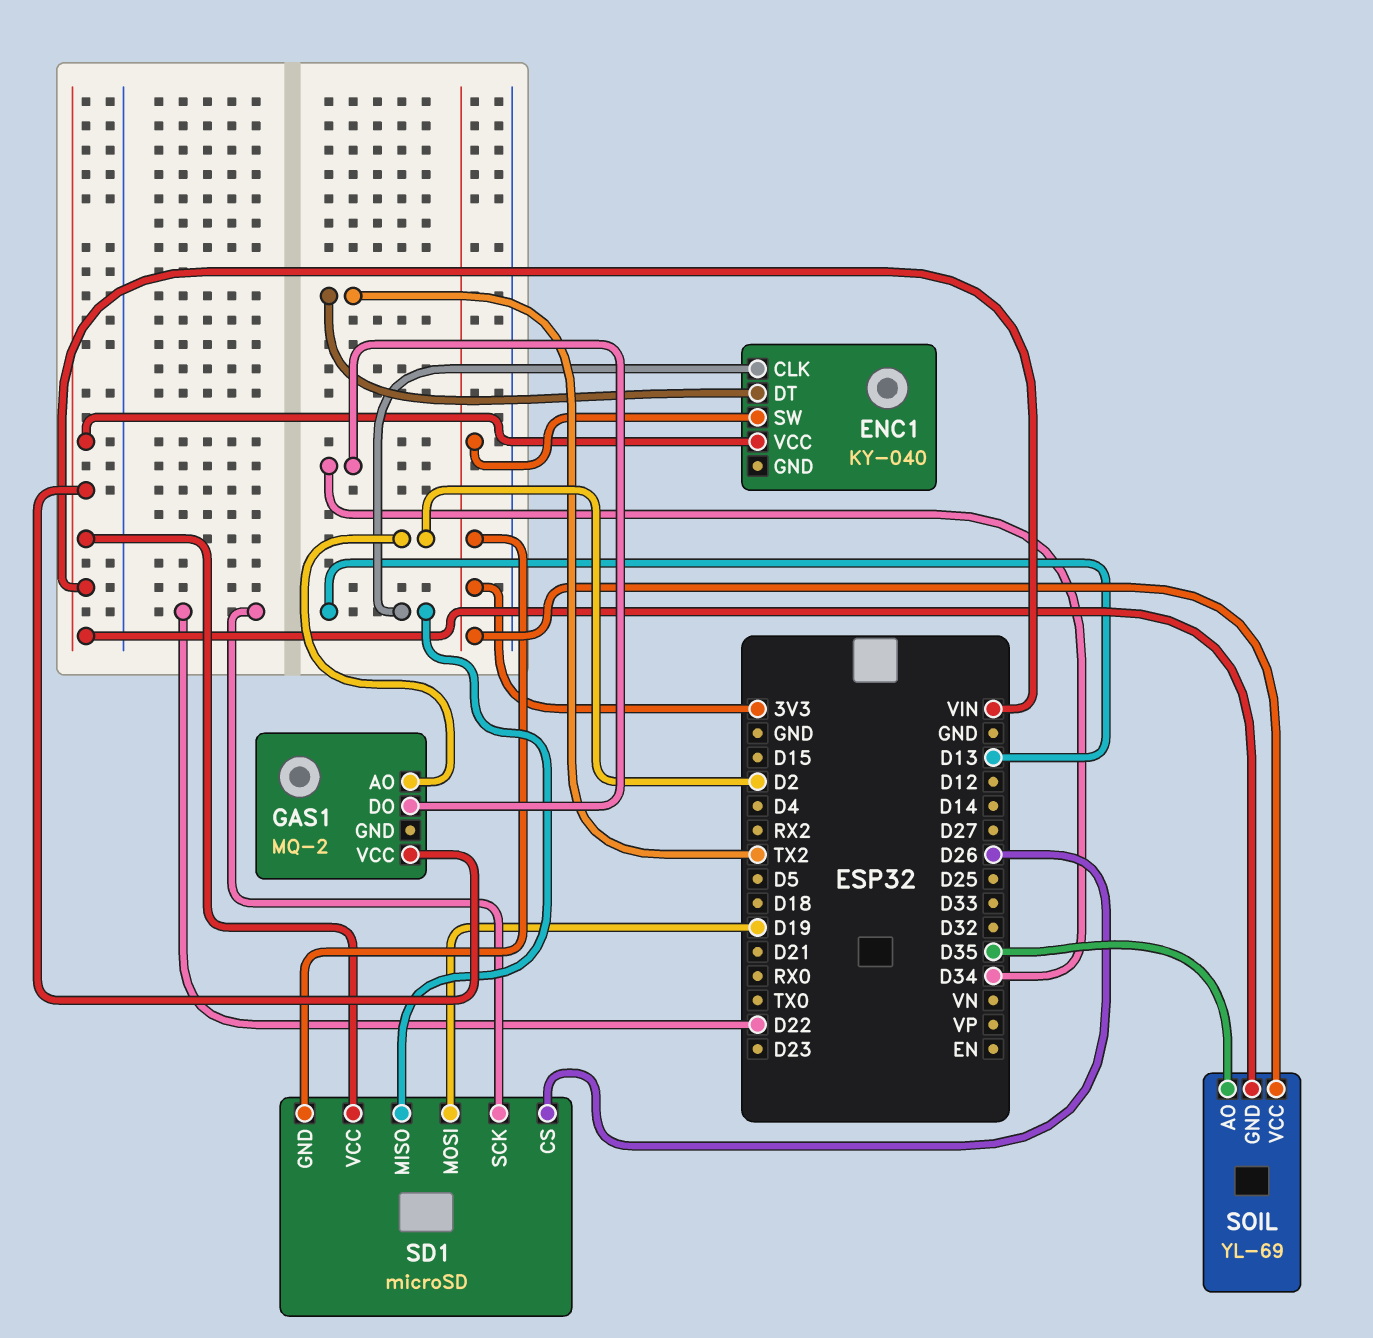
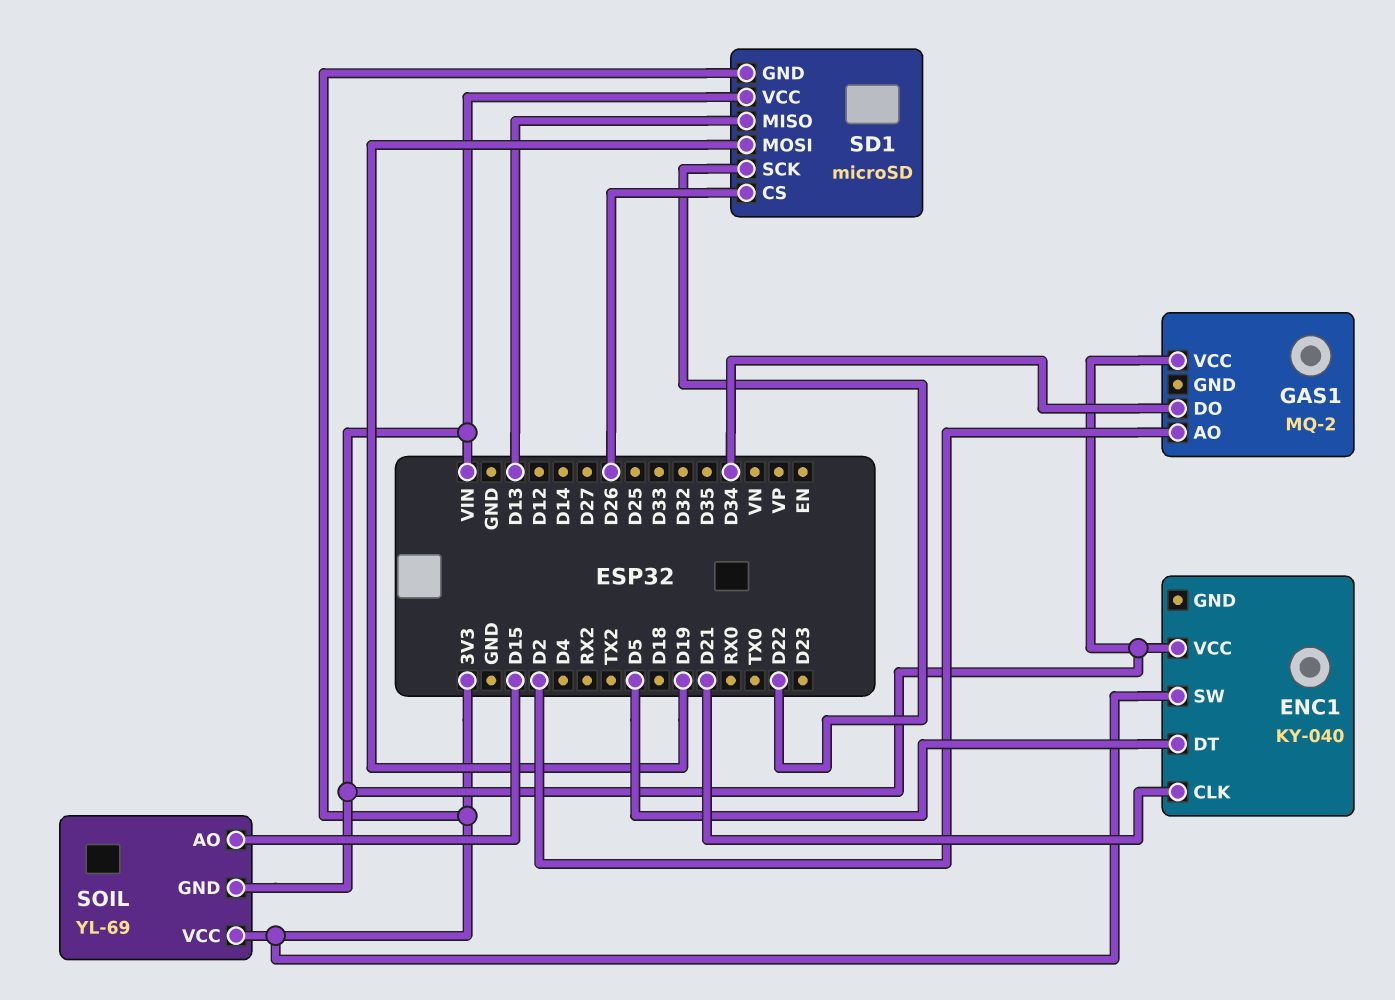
ENC1 pin CLK: D13 -> D21
ENC1 pin DT: TX2 -> D5
SOIL pin AO: D35 -> D15

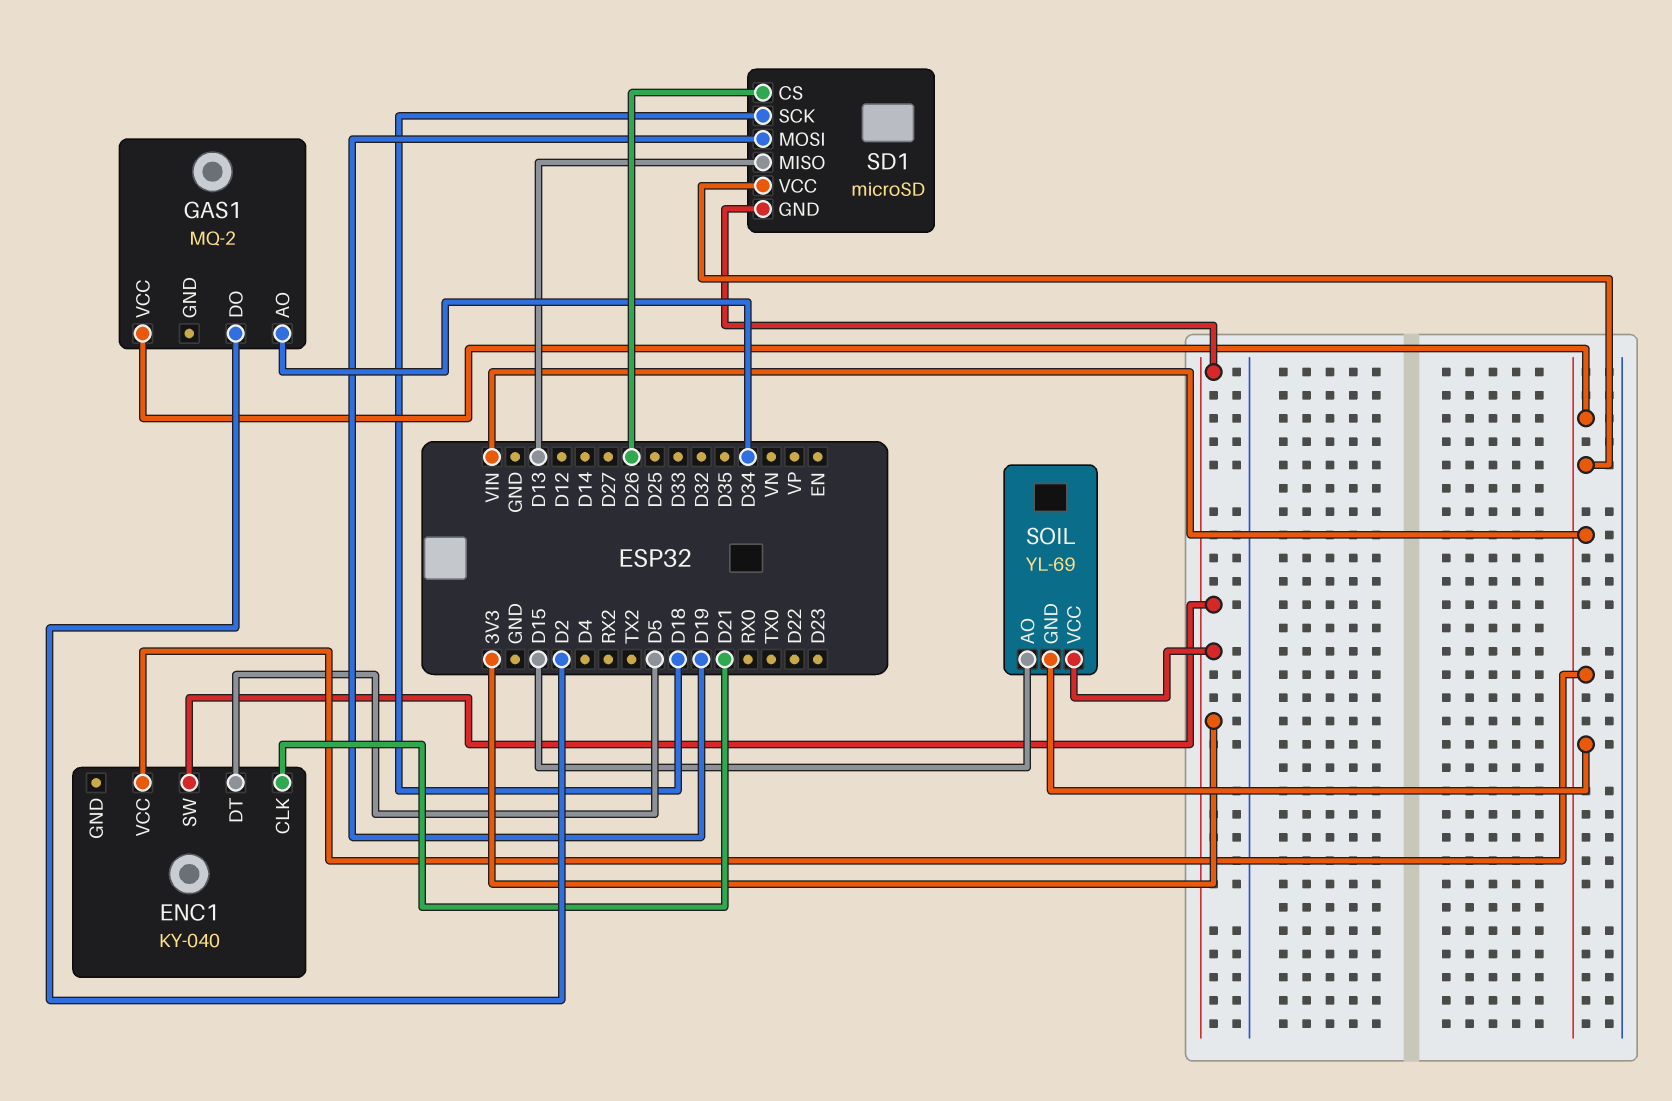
GAS1 pin AO: D2 -> D34
GAS1 pin DO: D34 -> D2
SD1 pin SCK: D22 -> D18

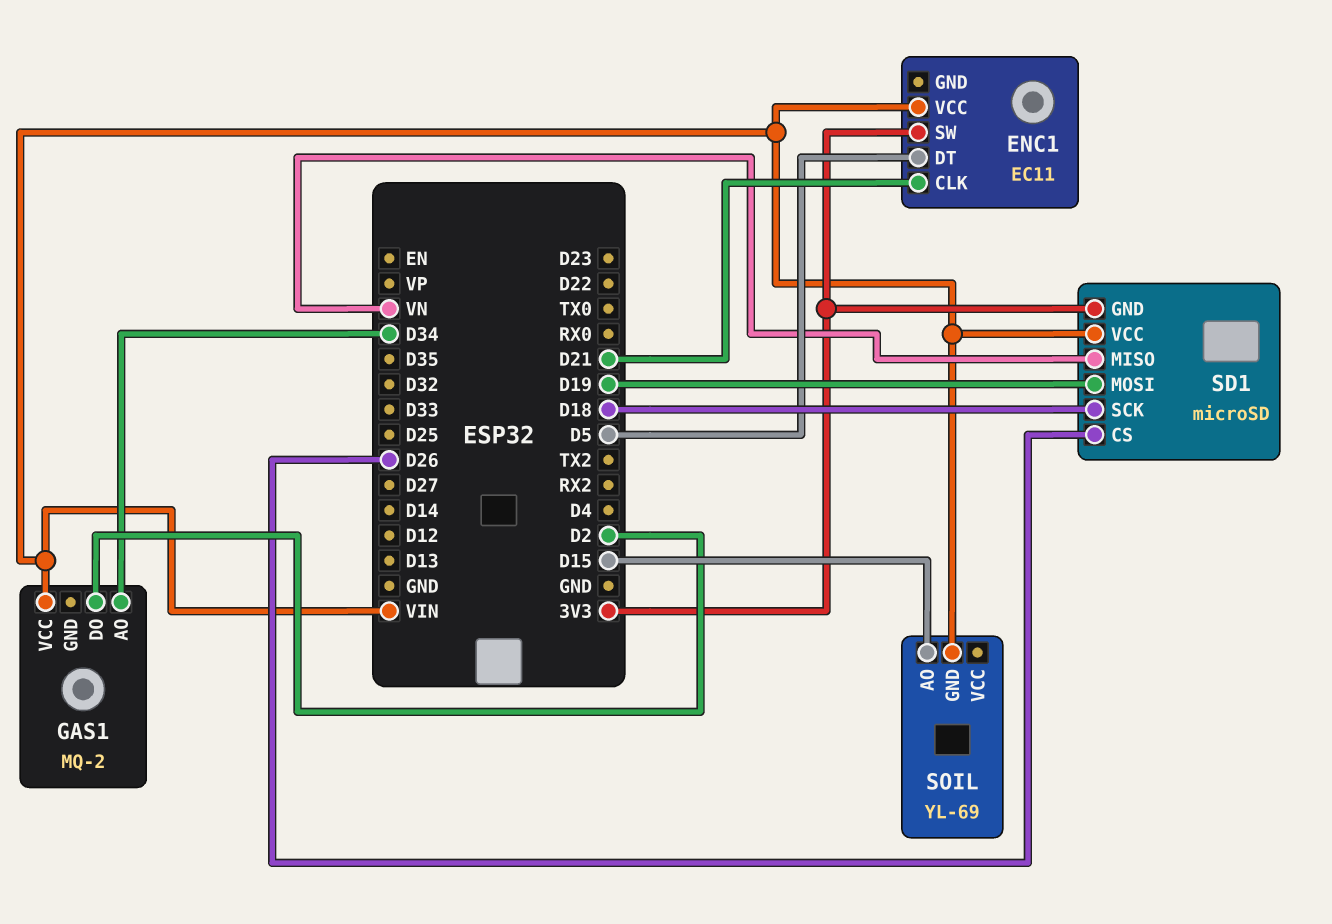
ENC1: KY-040 -> EC11
SD1 pin MISO: D13 -> VN
SOIL pin VCC: 3V3 -> none

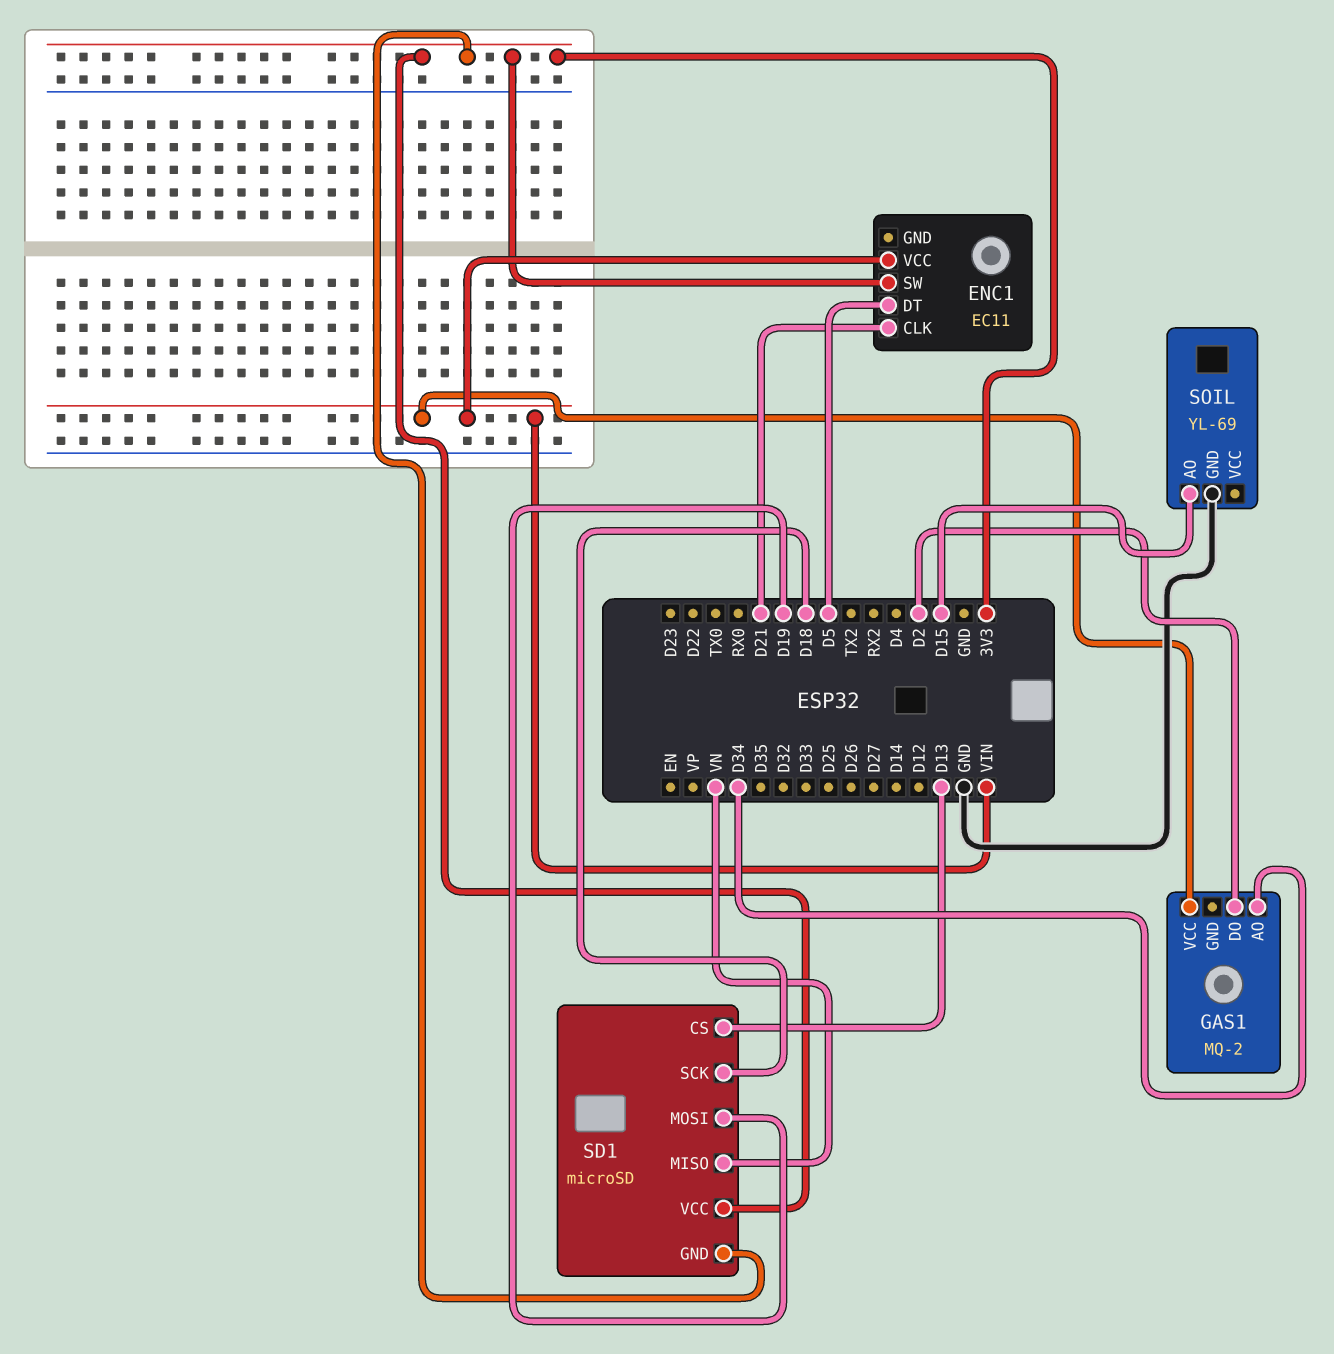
SD1 pin CS: D26 -> D13
SD1 pin VCC: VIN -> 3V3
SOIL pin GND: VIN -> GND

